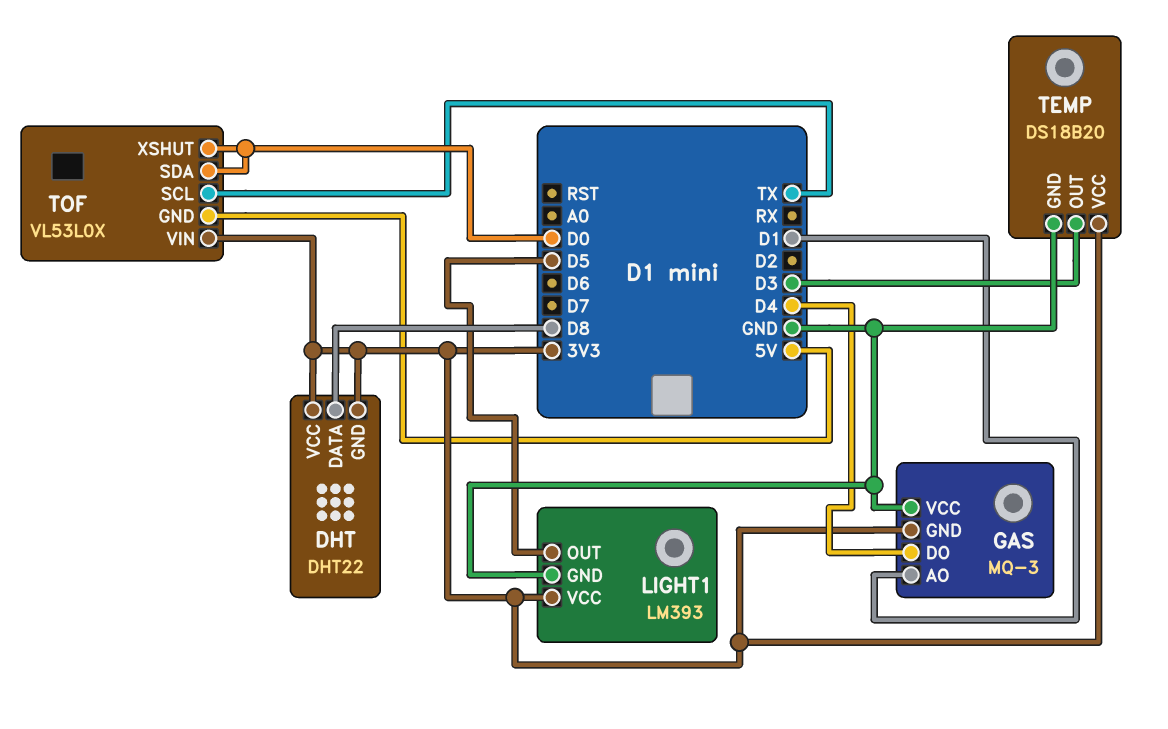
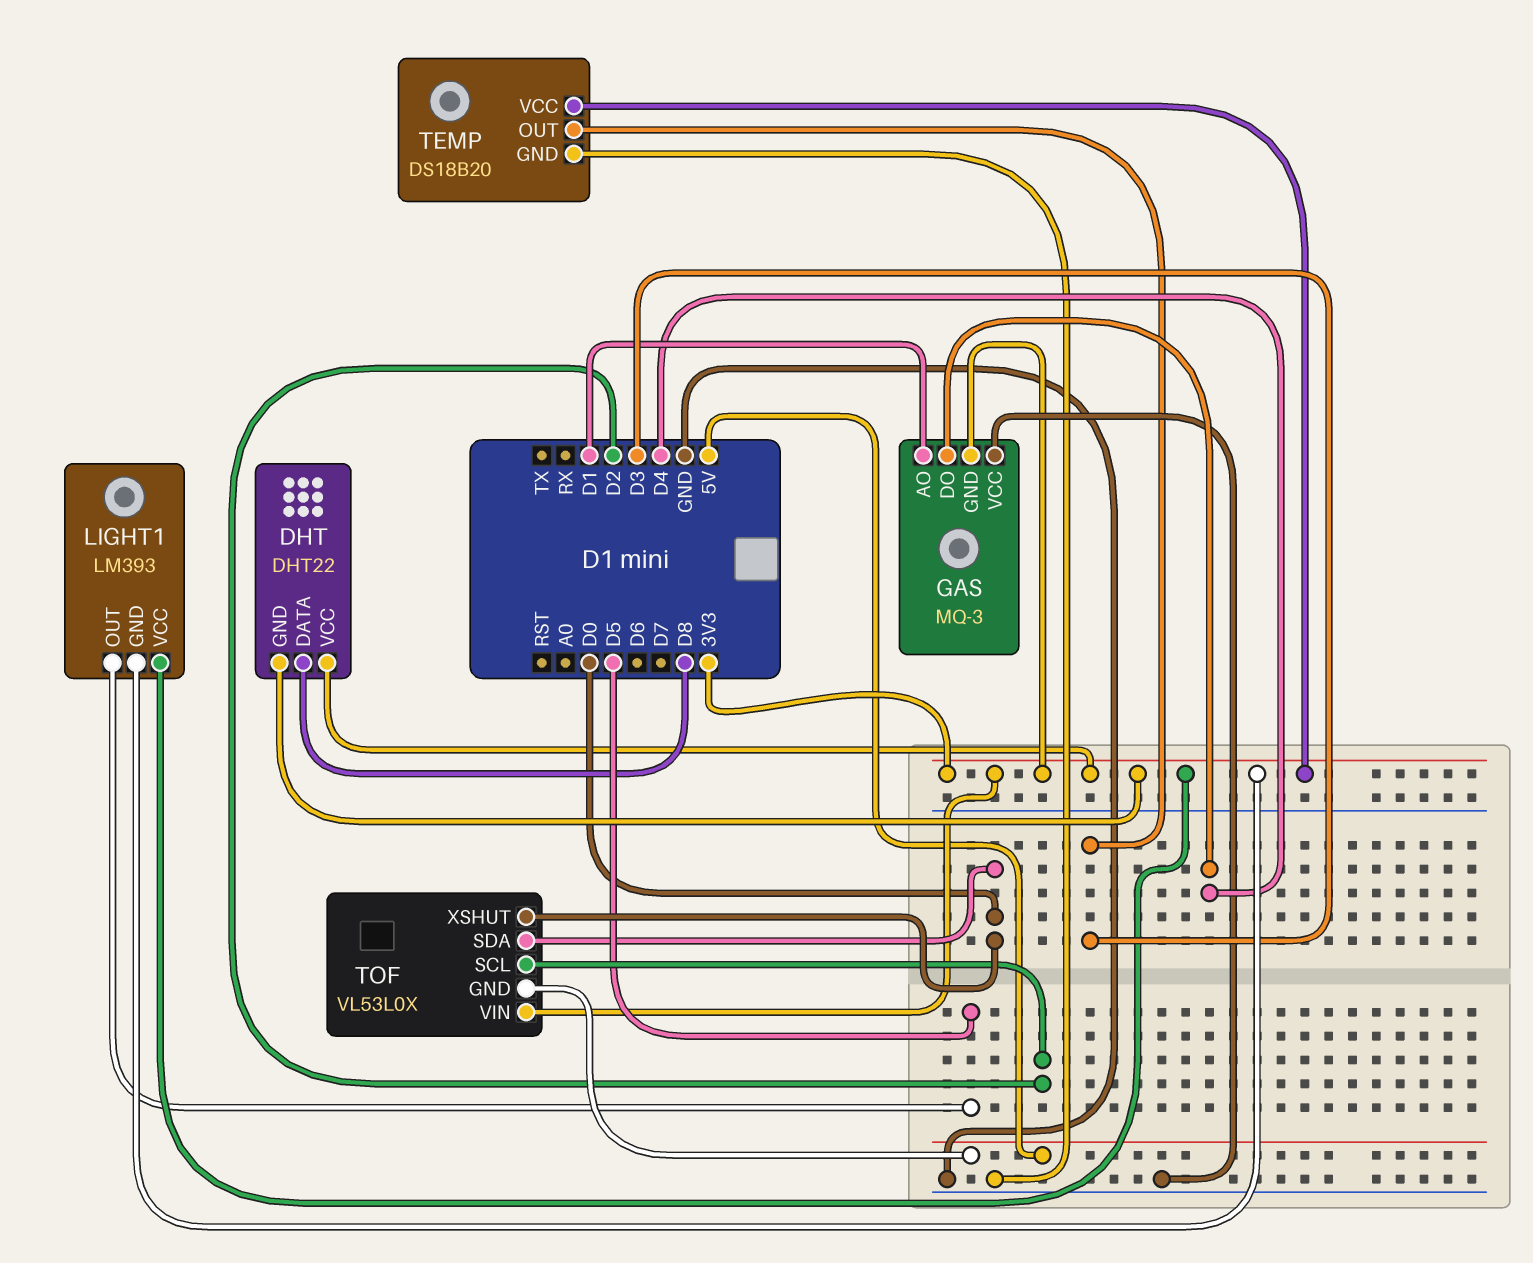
LIGHT1 pin GND: GND -> 3V3
TOF pin SCL: TX -> D2

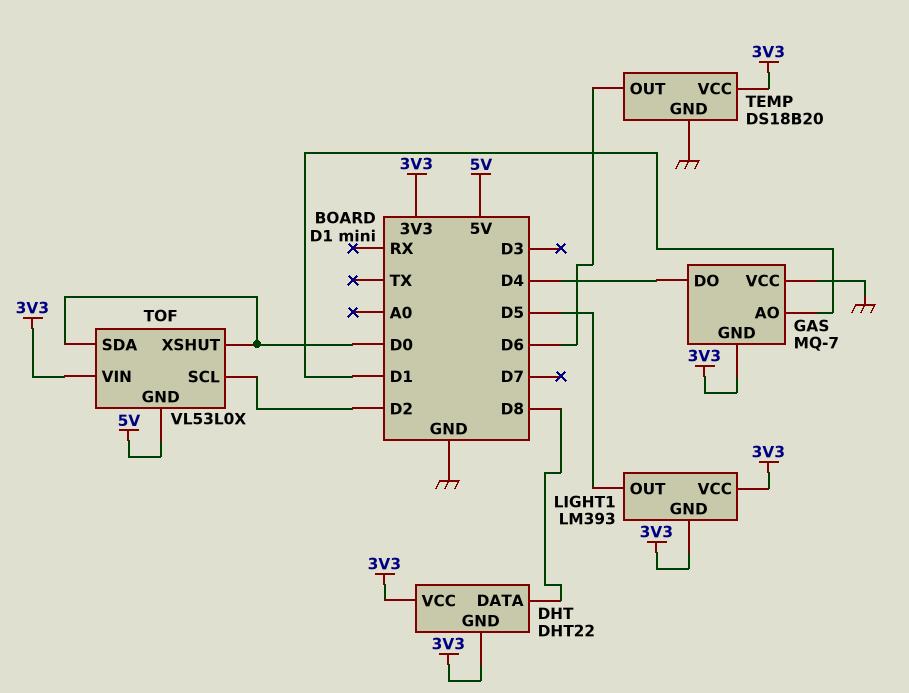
GAS: MQ-3 -> MQ-7
TEMP pin OUT: D3 -> D6

